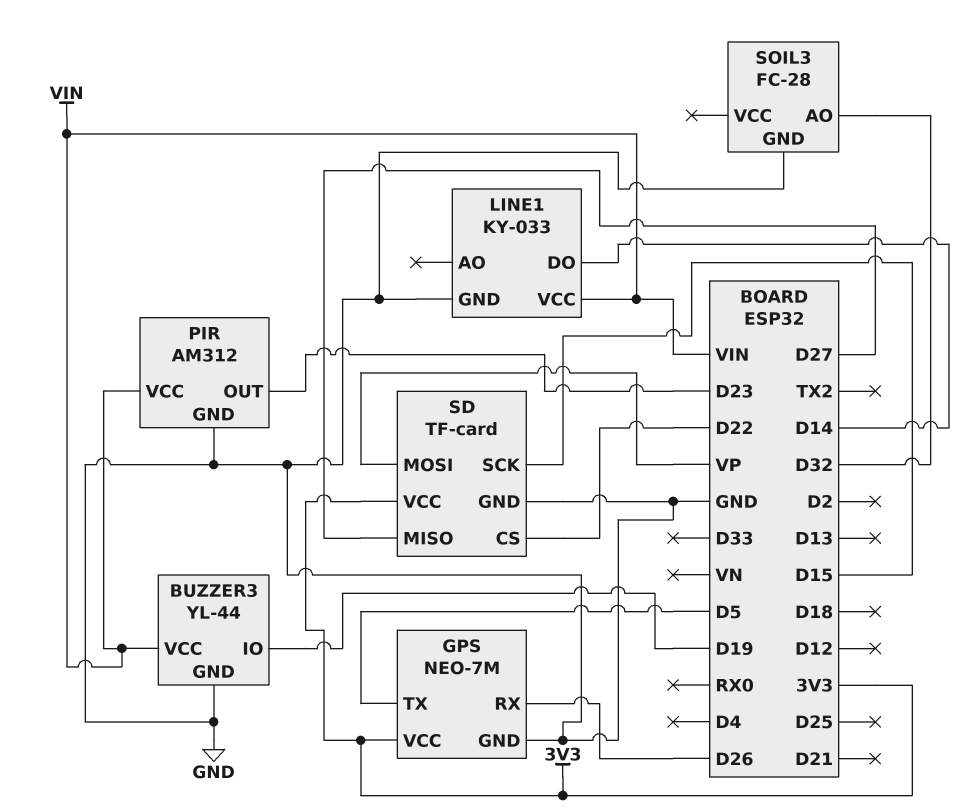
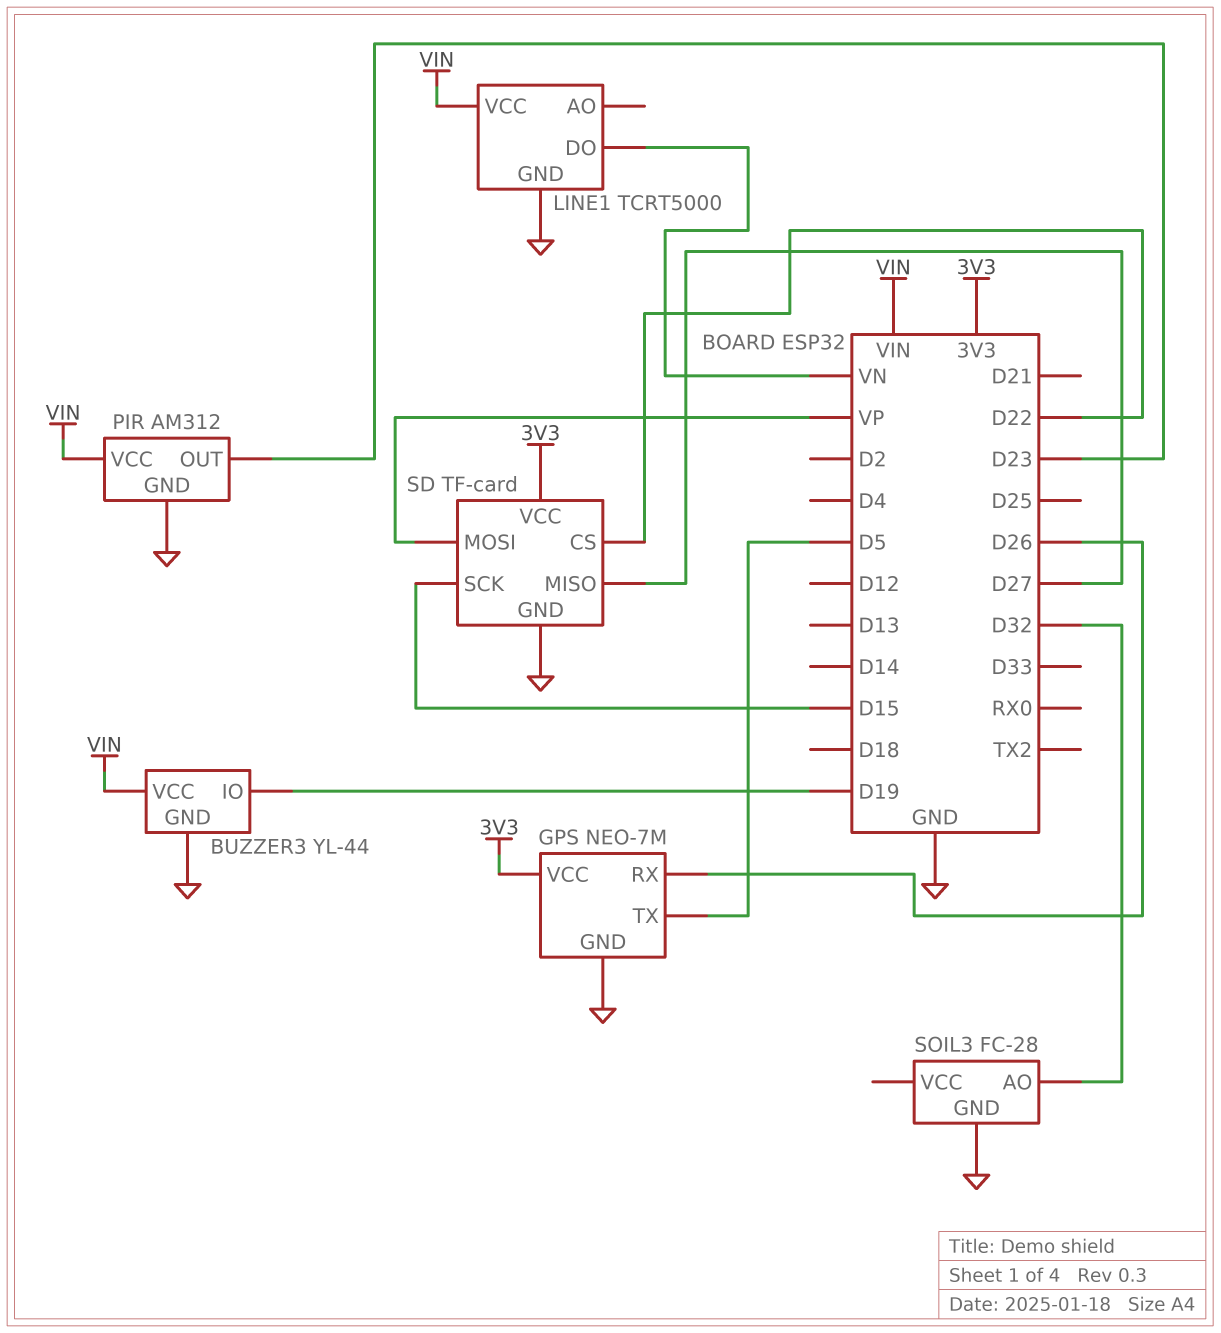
LINE1: KY-033 -> TCRT5000
LINE1 pin DO: D14 -> VN

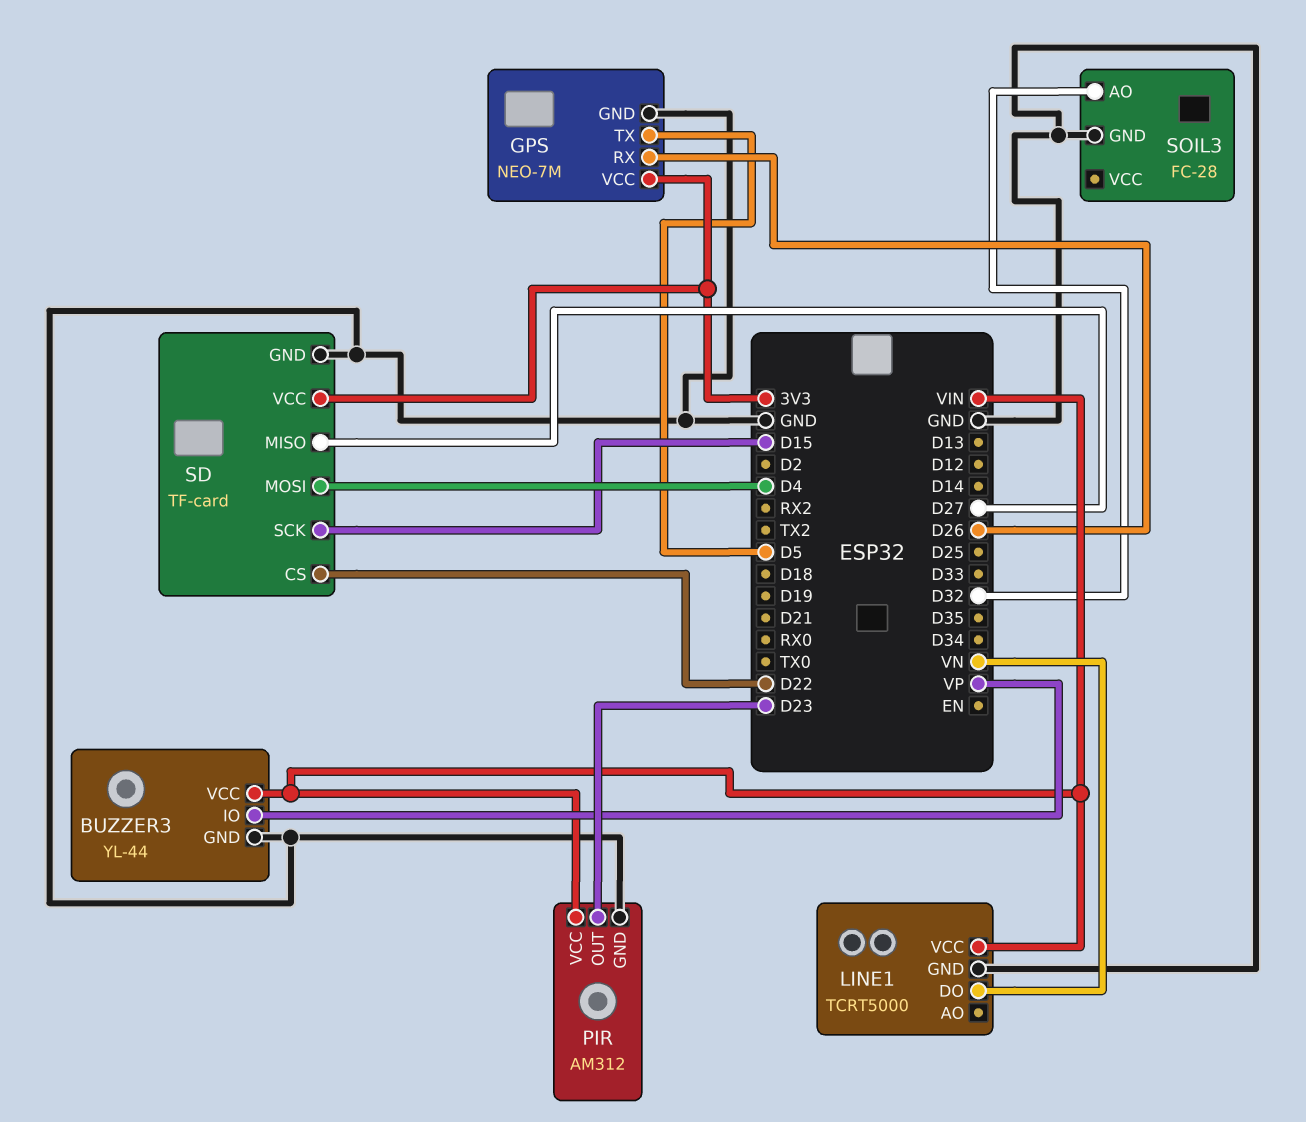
BUZZER3 pin IO: D19 -> VP
SD pin MOSI: VP -> D4

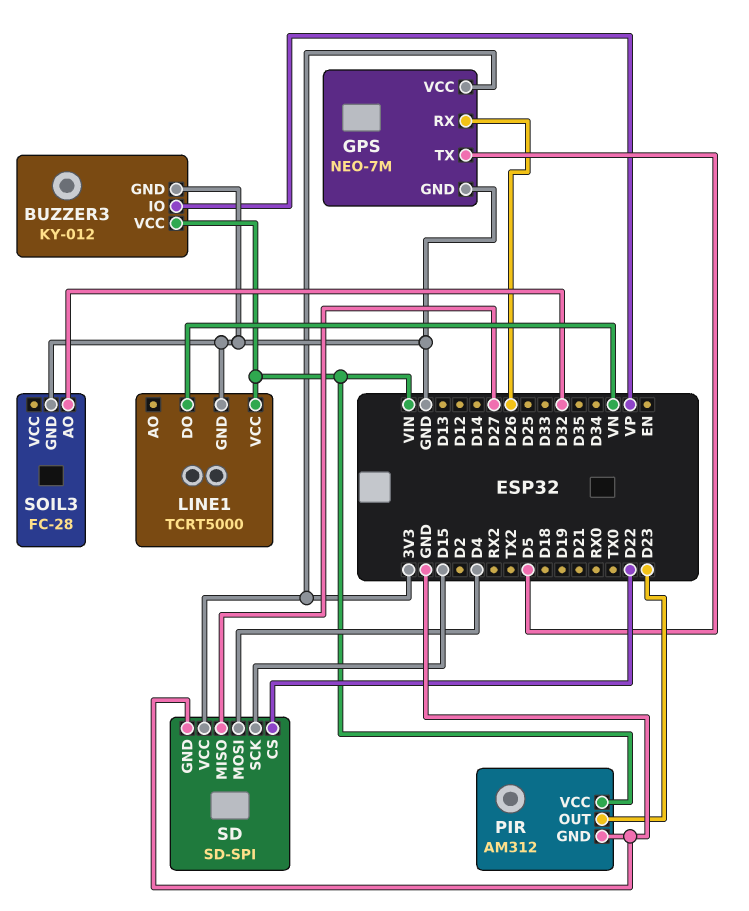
BUZZER3: YL-44 -> KY-012
SD: TF-card -> SD-SPI

